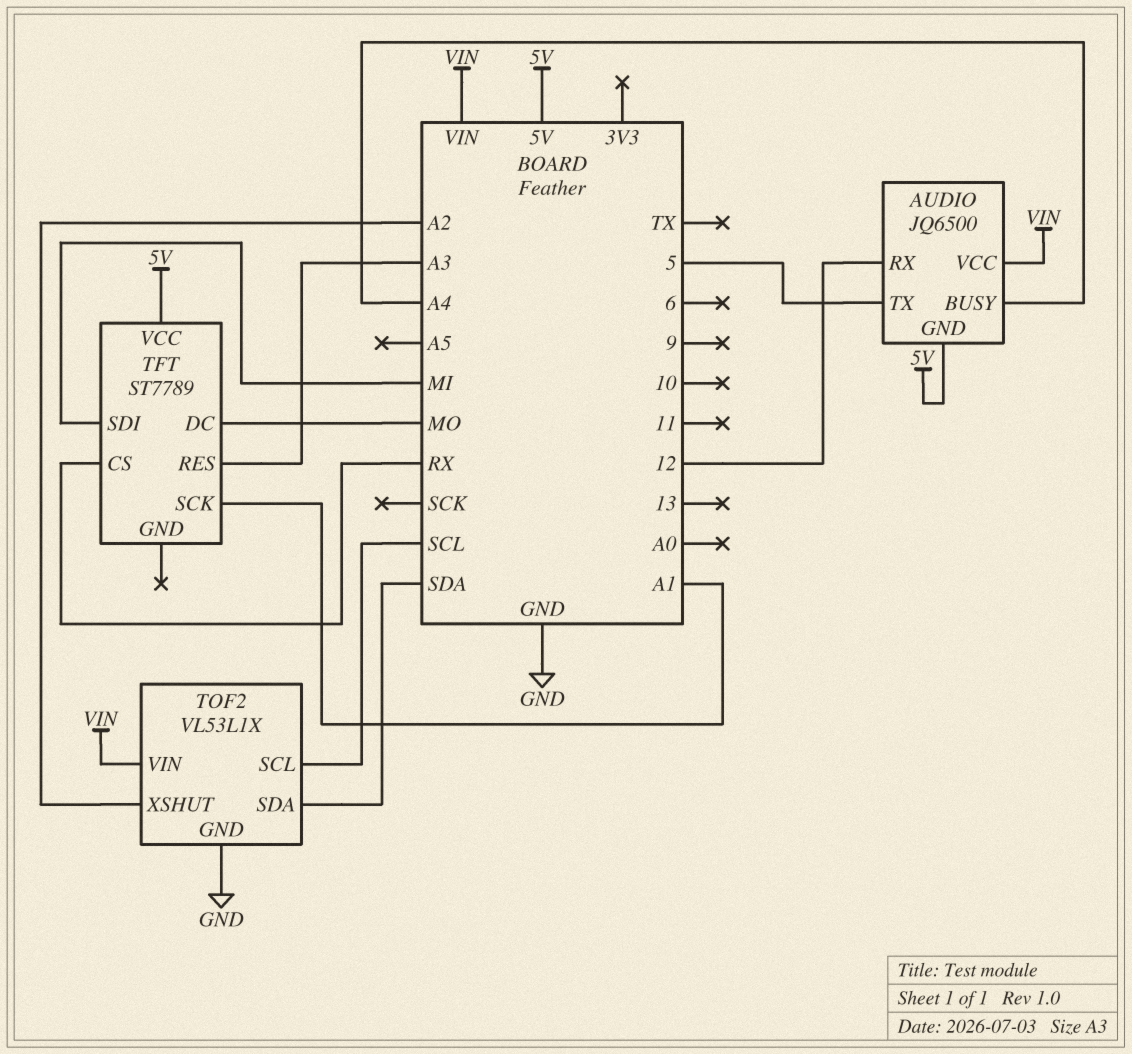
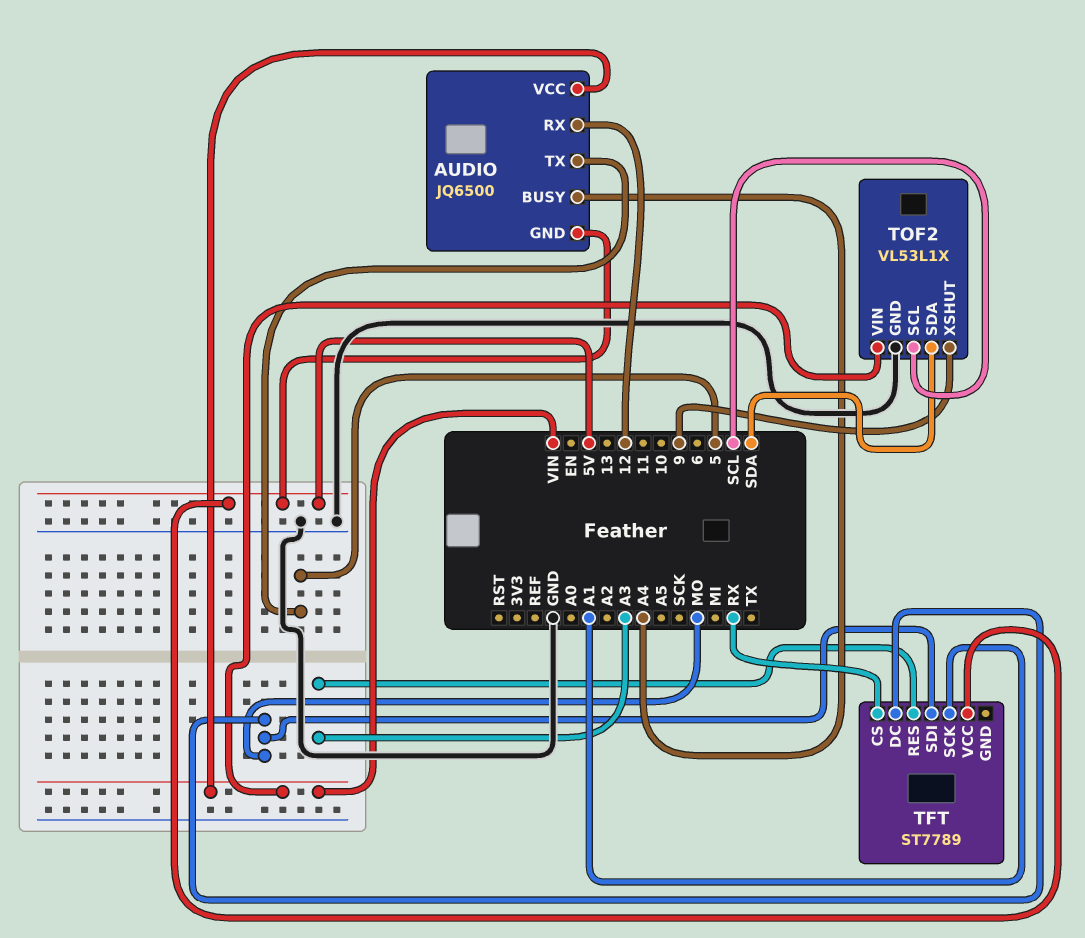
TFT pin SDI: MI -> MO
TOF2 pin XSHUT: A2 -> 9

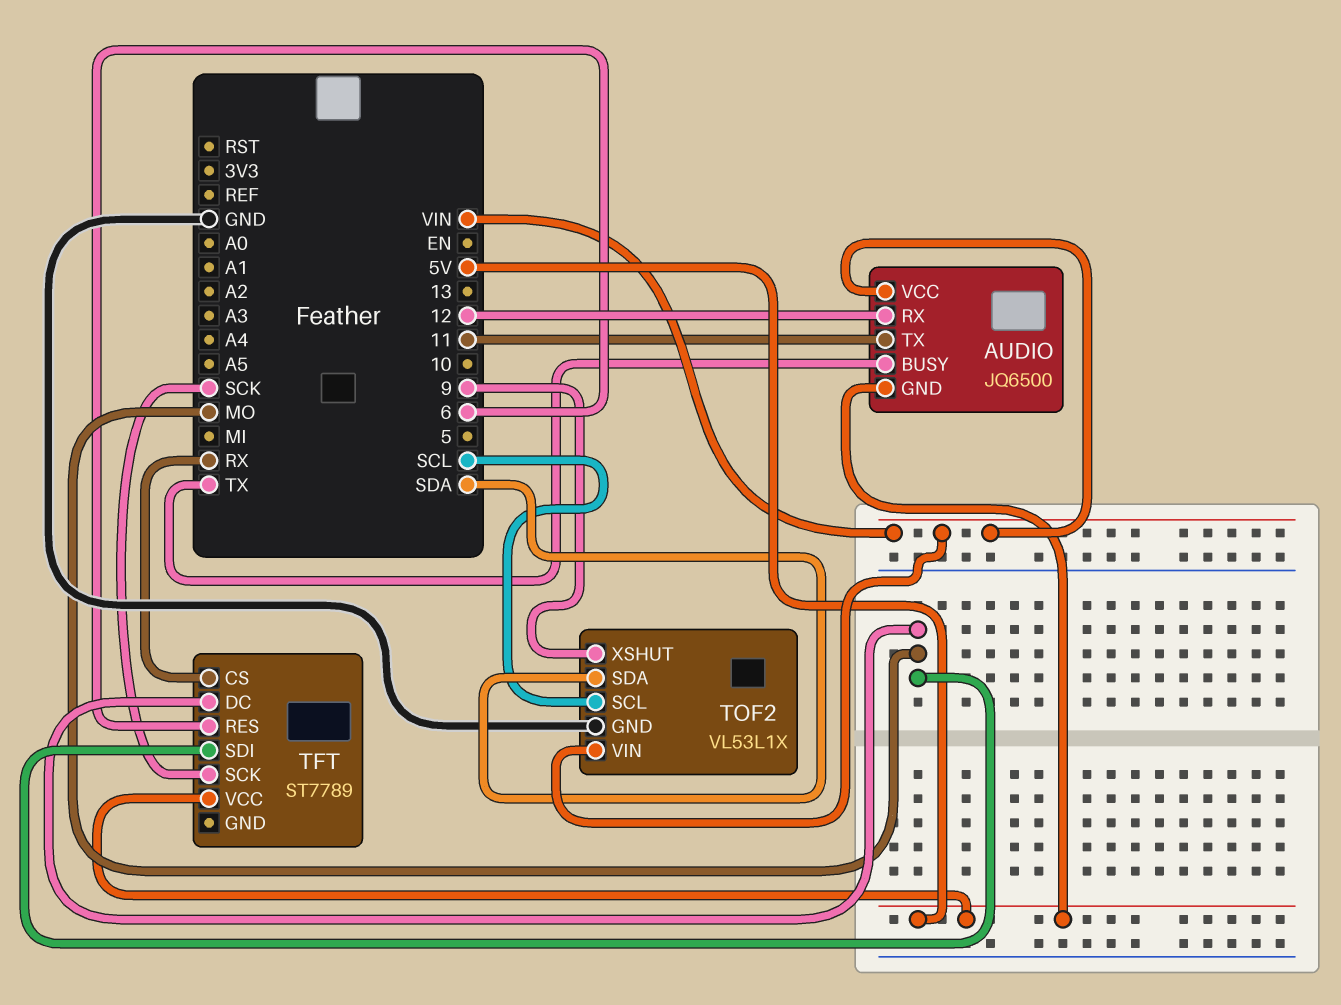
AUDIO pin BUSY: A4 -> TX
AUDIO pin TX: 5 -> 11
TFT pin RES: A3 -> 6
TFT pin SCK: A1 -> SCK

